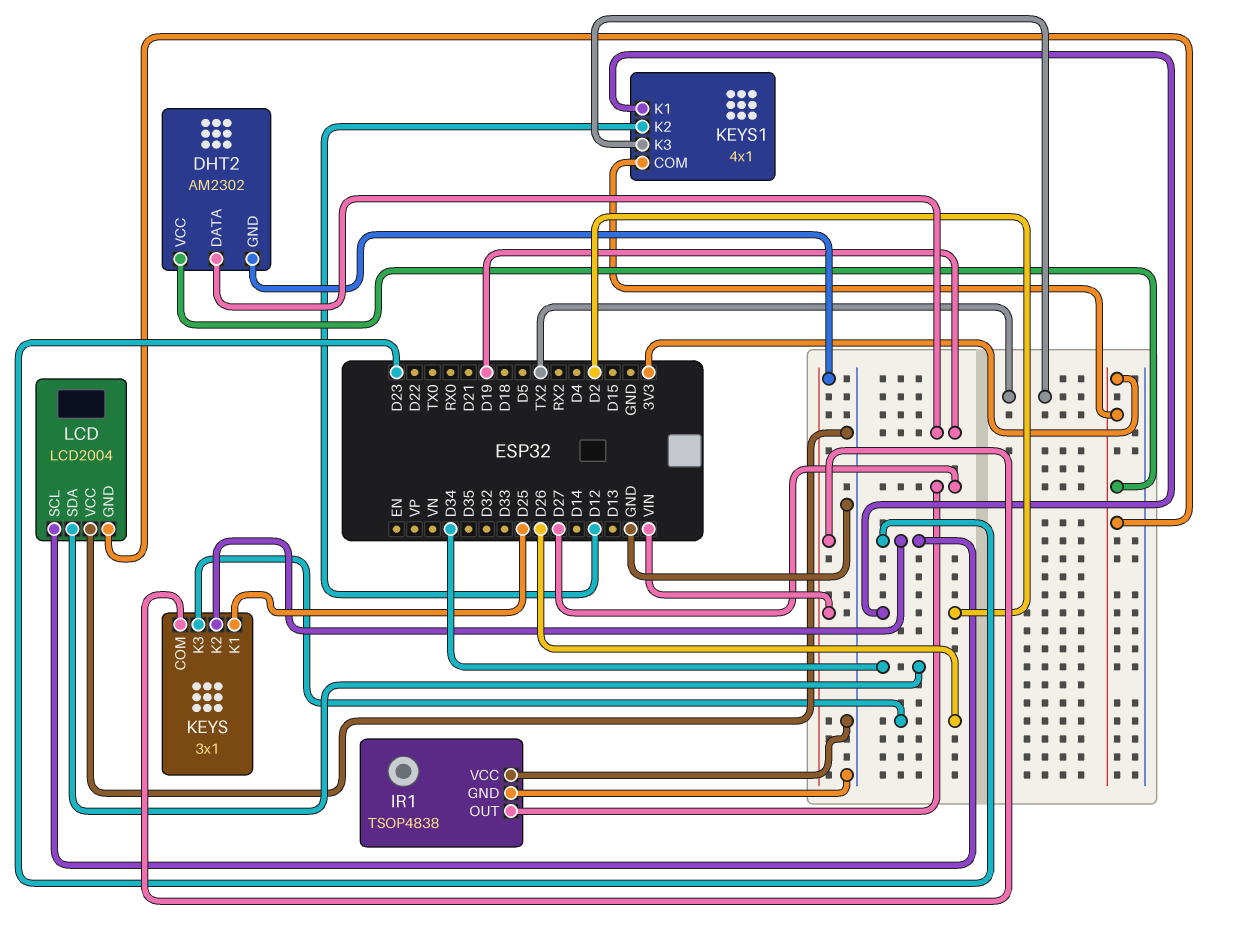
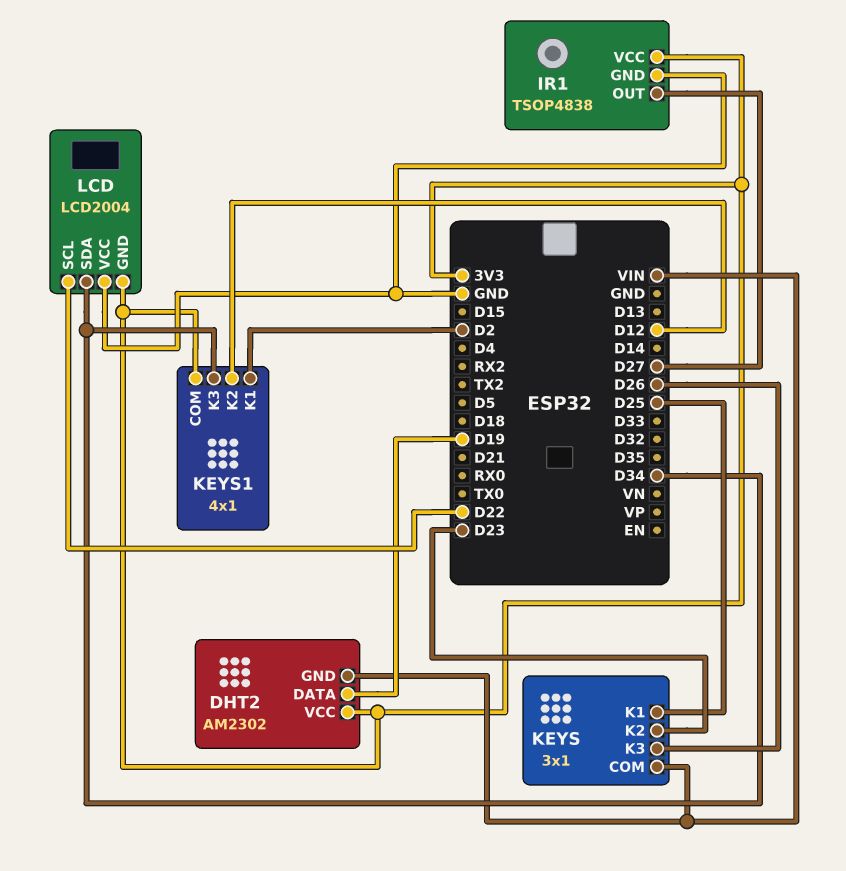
IR1 pin VCC: GND -> 3V3
KEYS1 pin K3: TX2 -> D34
LCD pin SCL: D23 -> D22

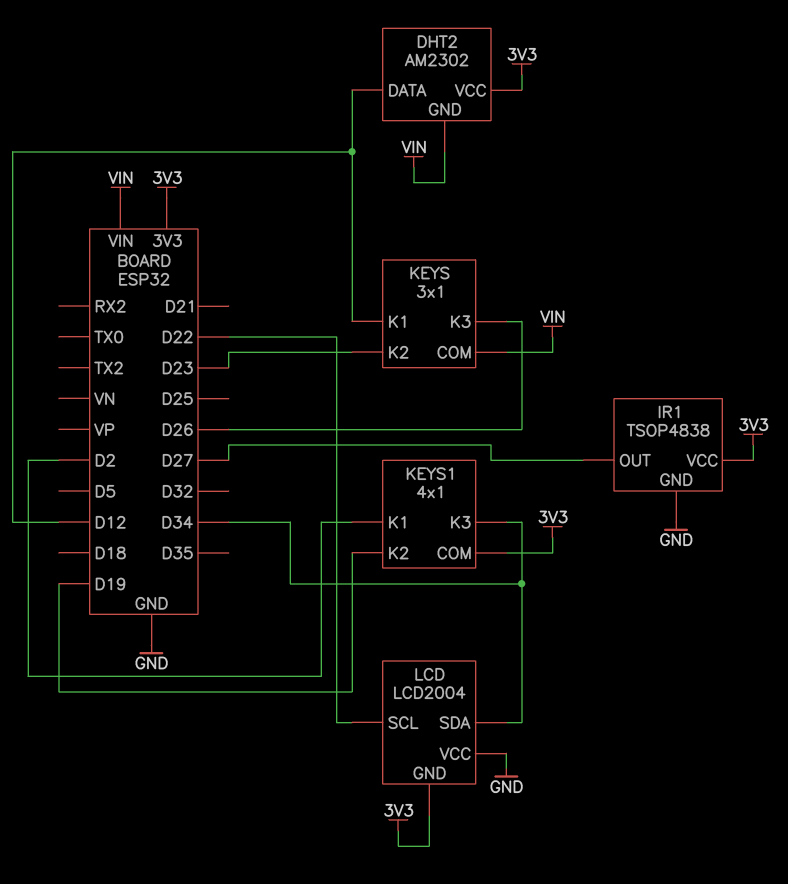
DHT2 pin DATA: D19 -> D12
KEYS pin K1: D25 -> D12
KEYS1 pin K2: D12 -> D19

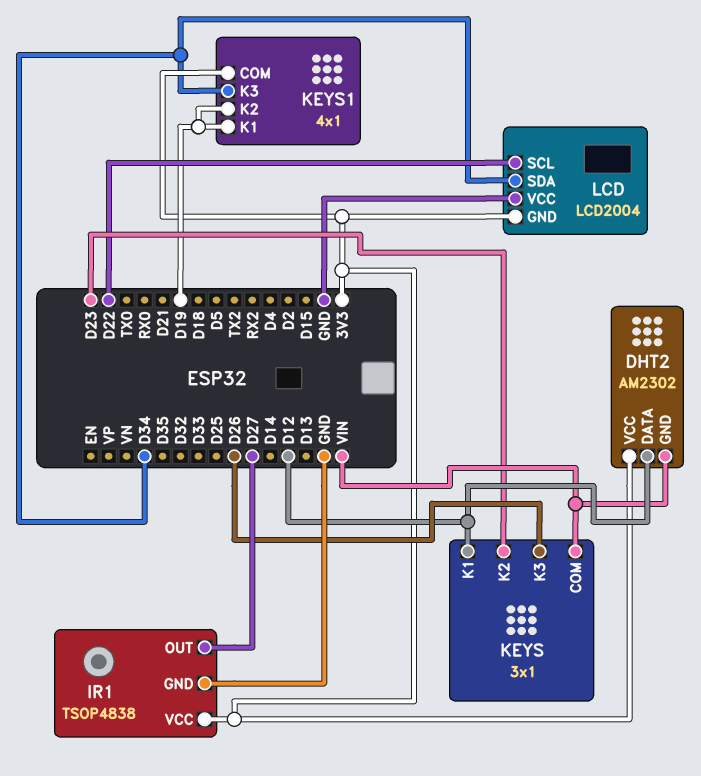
KEYS1 pin K1: D2 -> D19

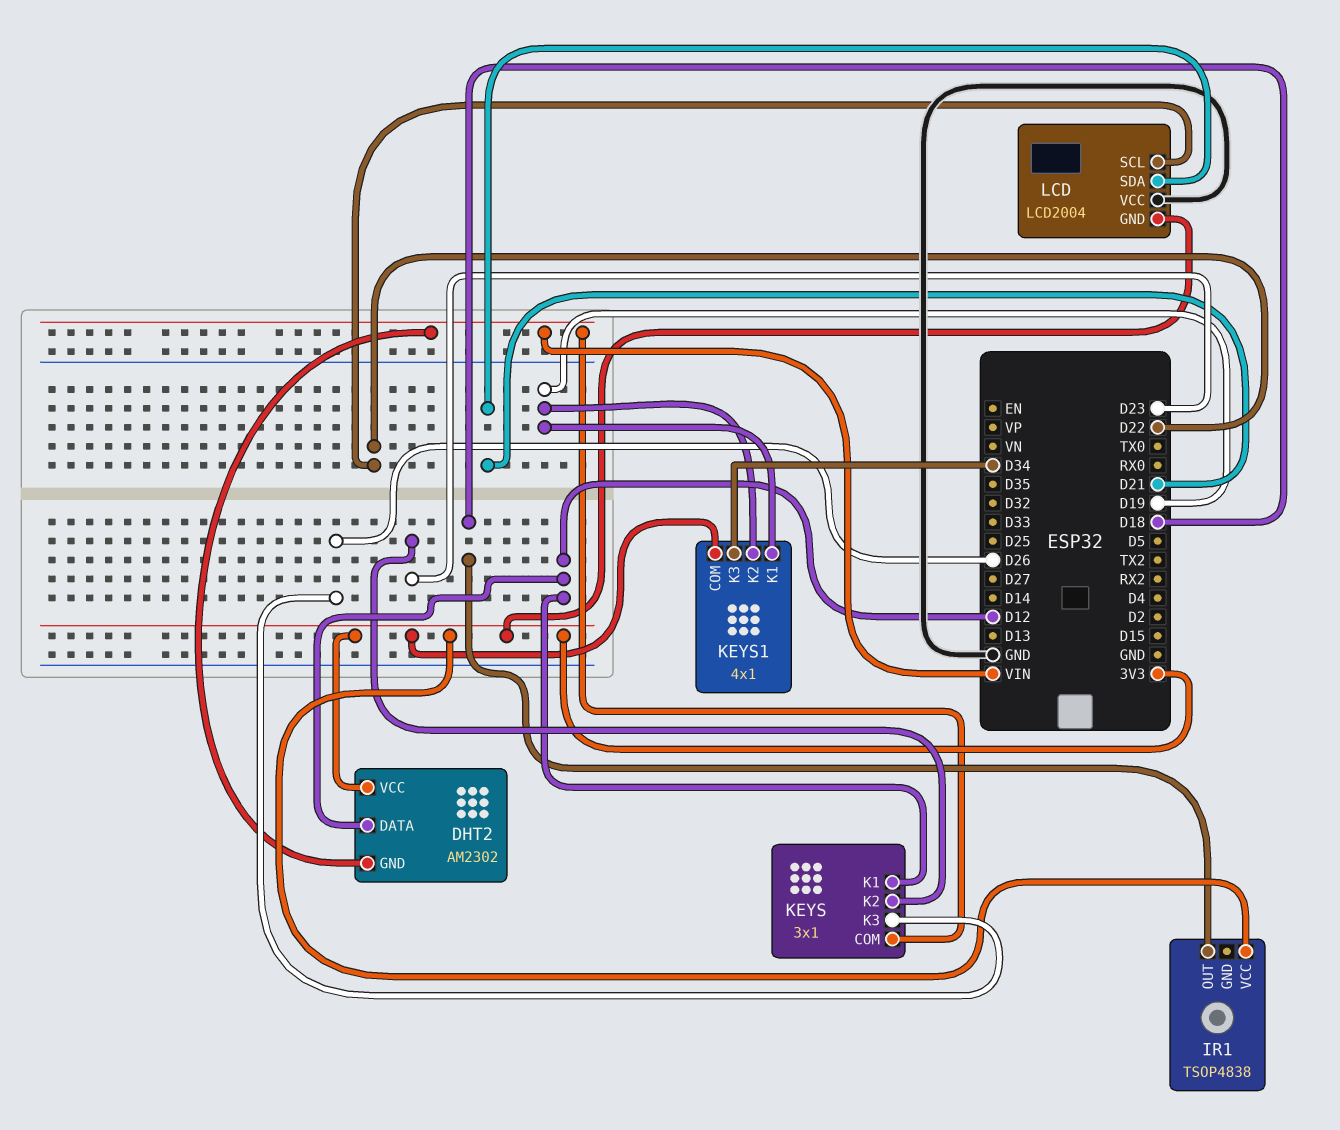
IR1 pin GND: GND -> none
IR1 pin OUT: D27 -> D18
LCD pin SDA: D34 -> D21

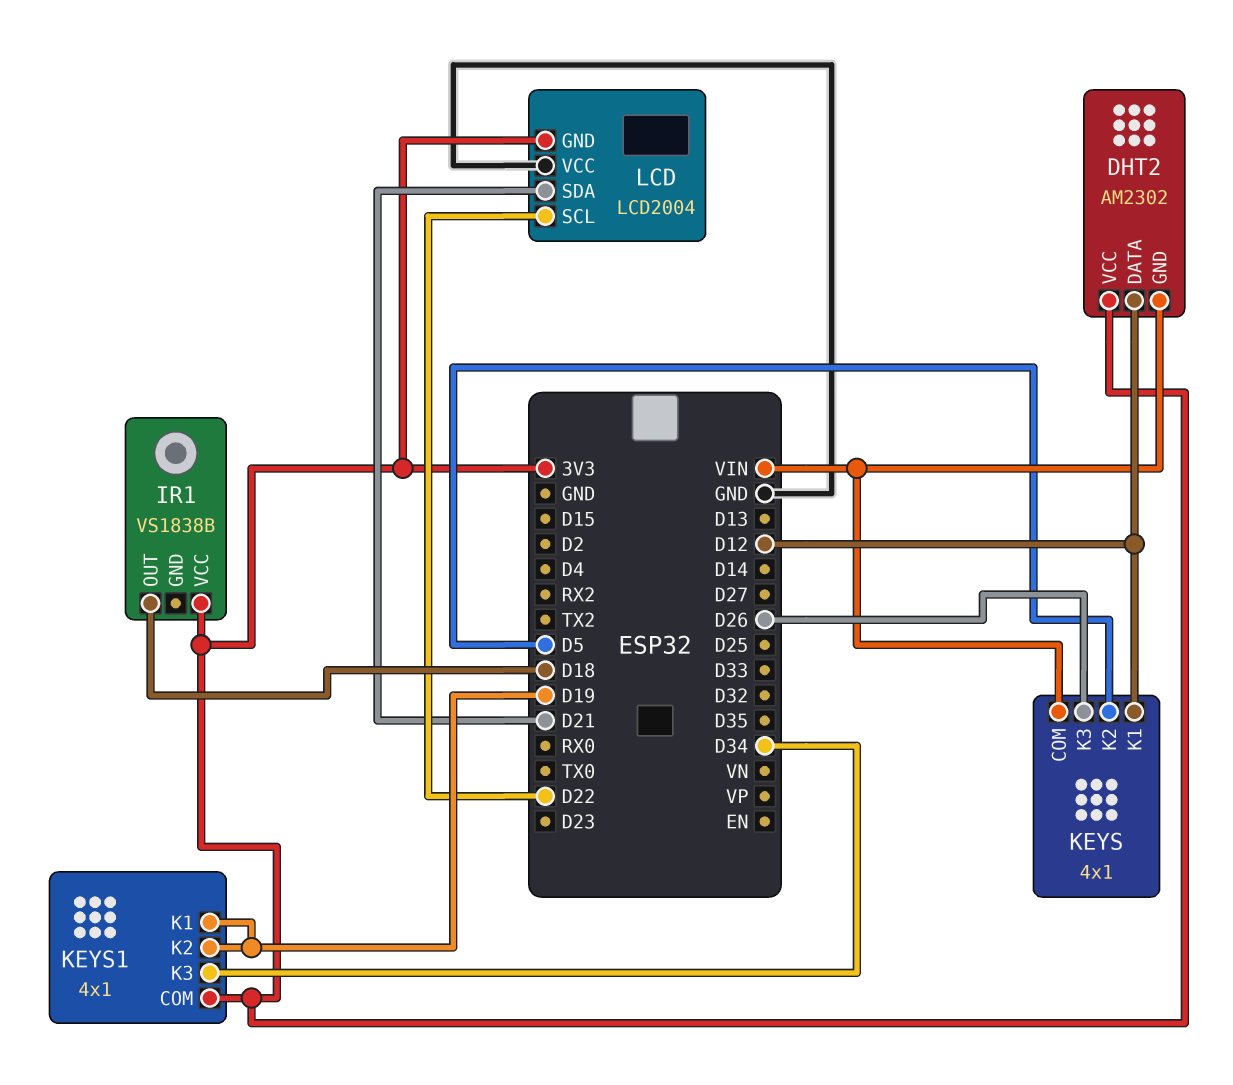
IR1: TSOP4838 -> VS1838B
KEYS: 3x1 -> 4x1
KEYS pin K2: D23 -> D5

